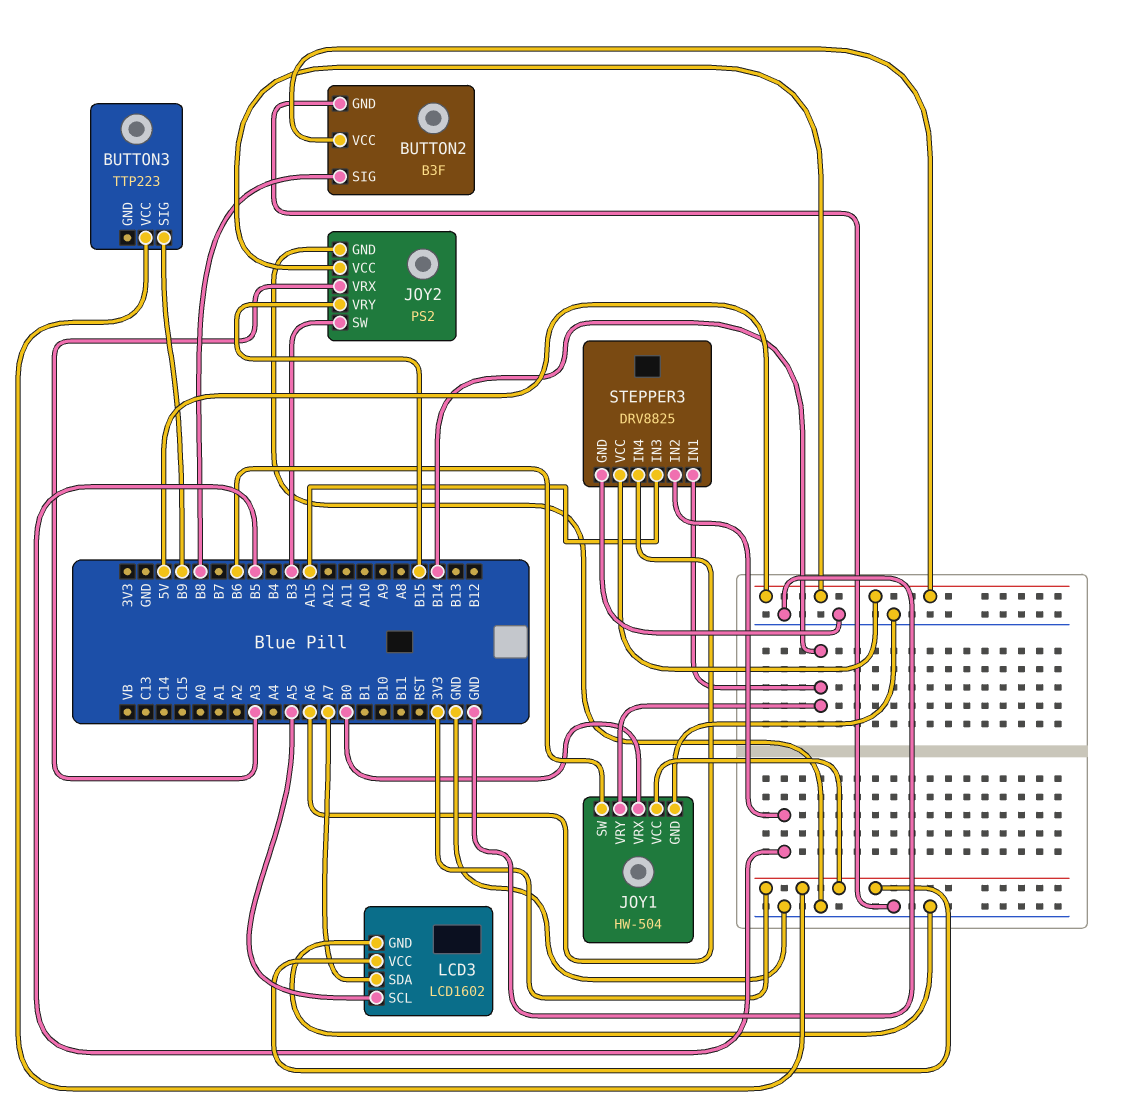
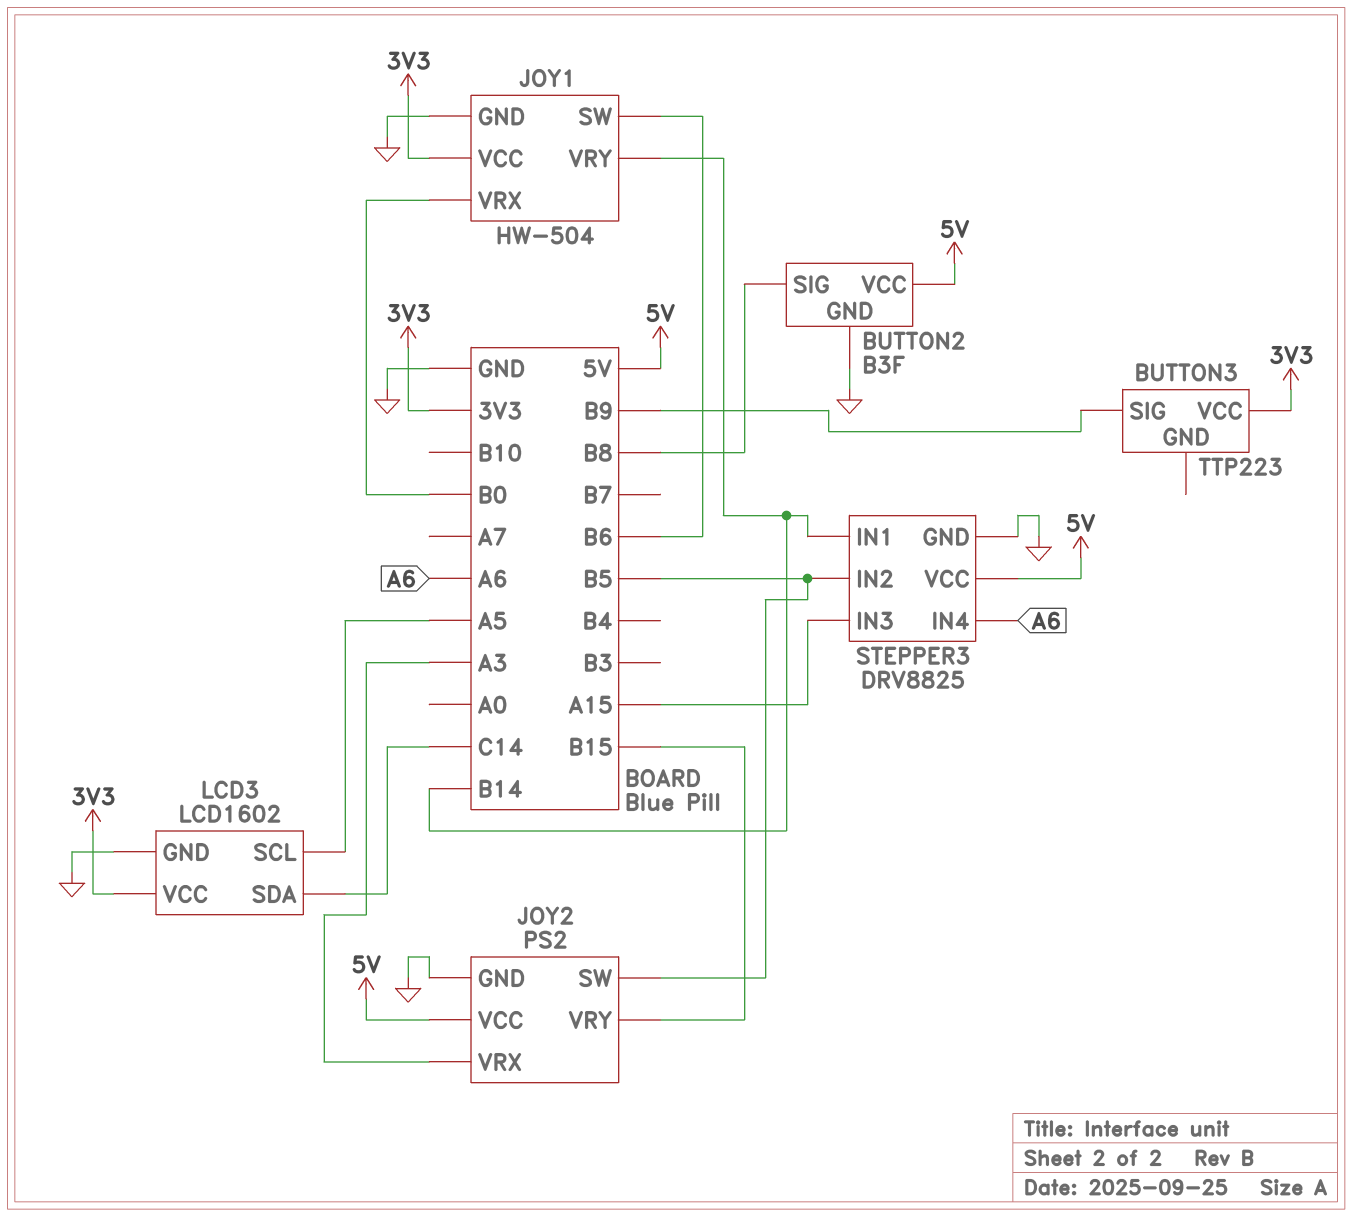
JOY2 pin SW: B3 -> B5
LCD3 pin SDA: A7 -> C14

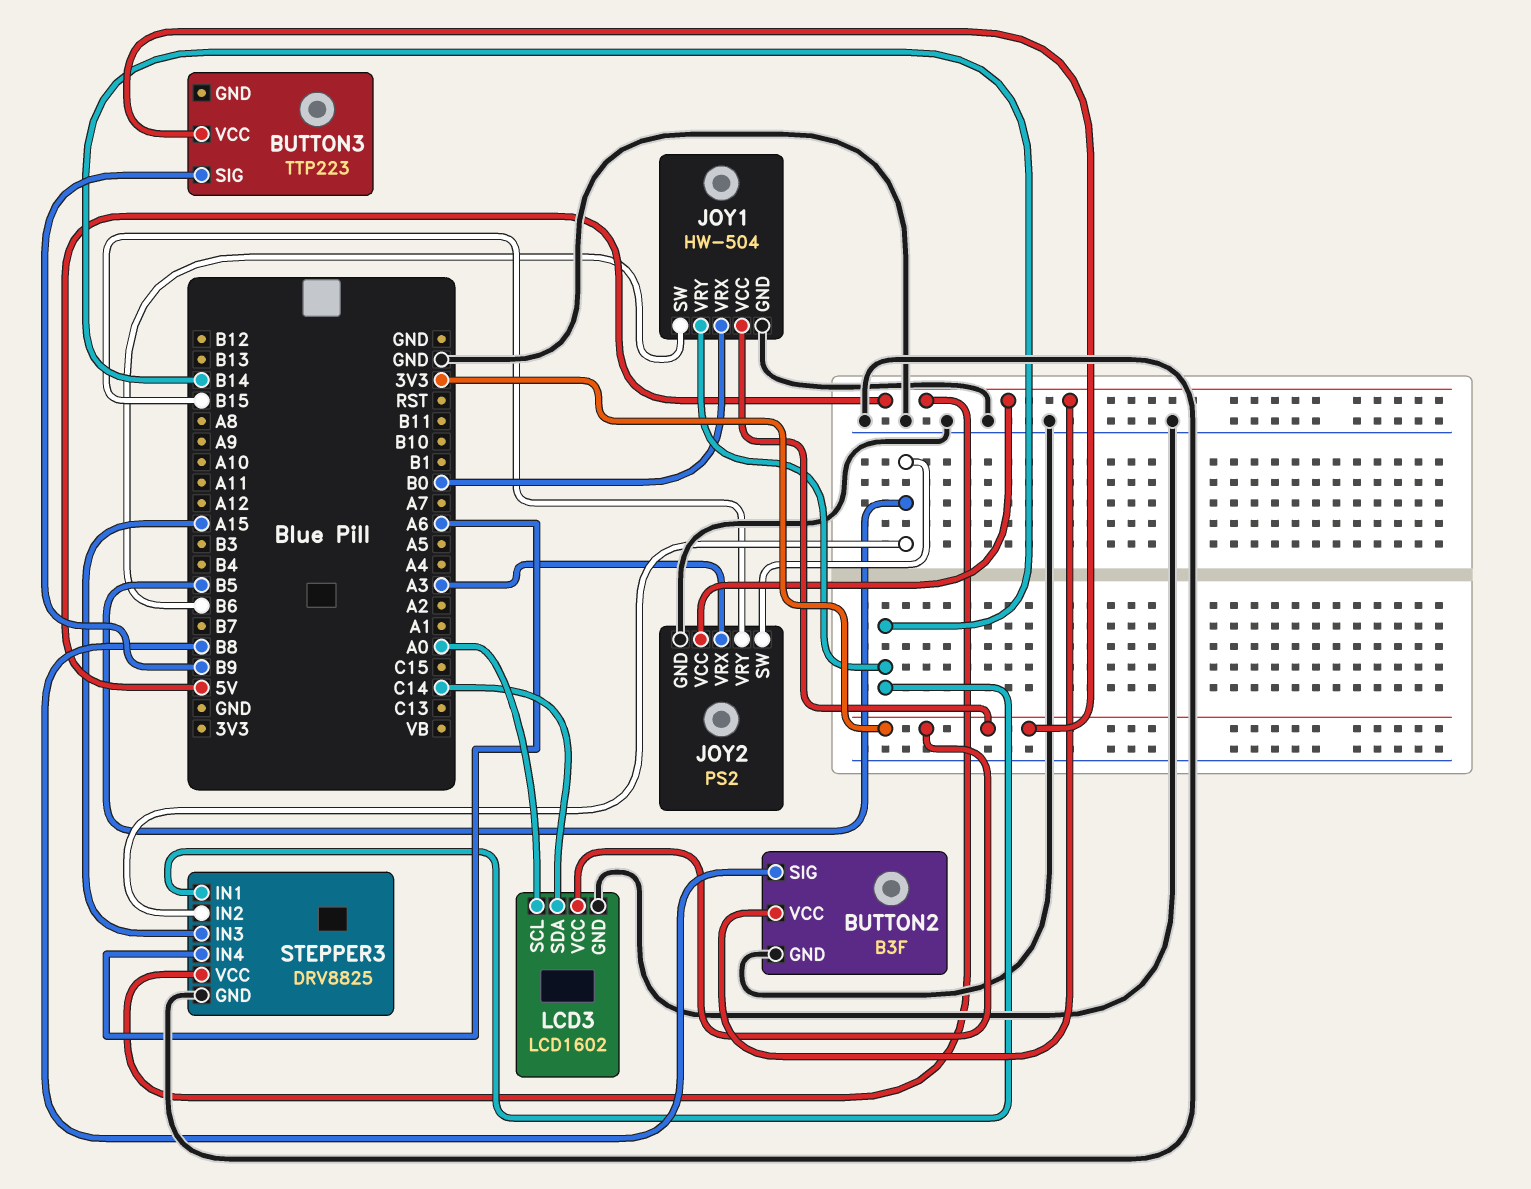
LCD3 pin SCL: A5 -> A0

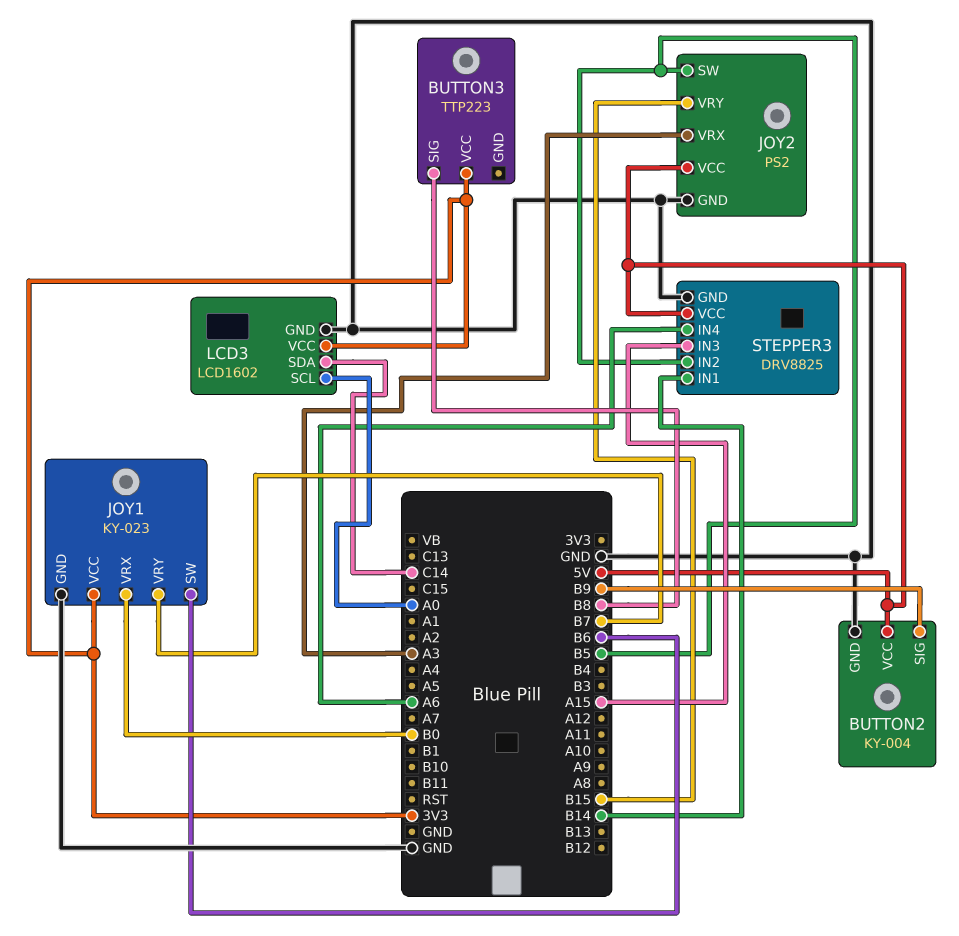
BUTTON2: B3F -> KY-004
BUTTON2 pin SIG: B8 -> B9
BUTTON3 pin SIG: B9 -> B8
JOY1: HW-504 -> KY-023
JOY1 pin VRY: B14 -> B7

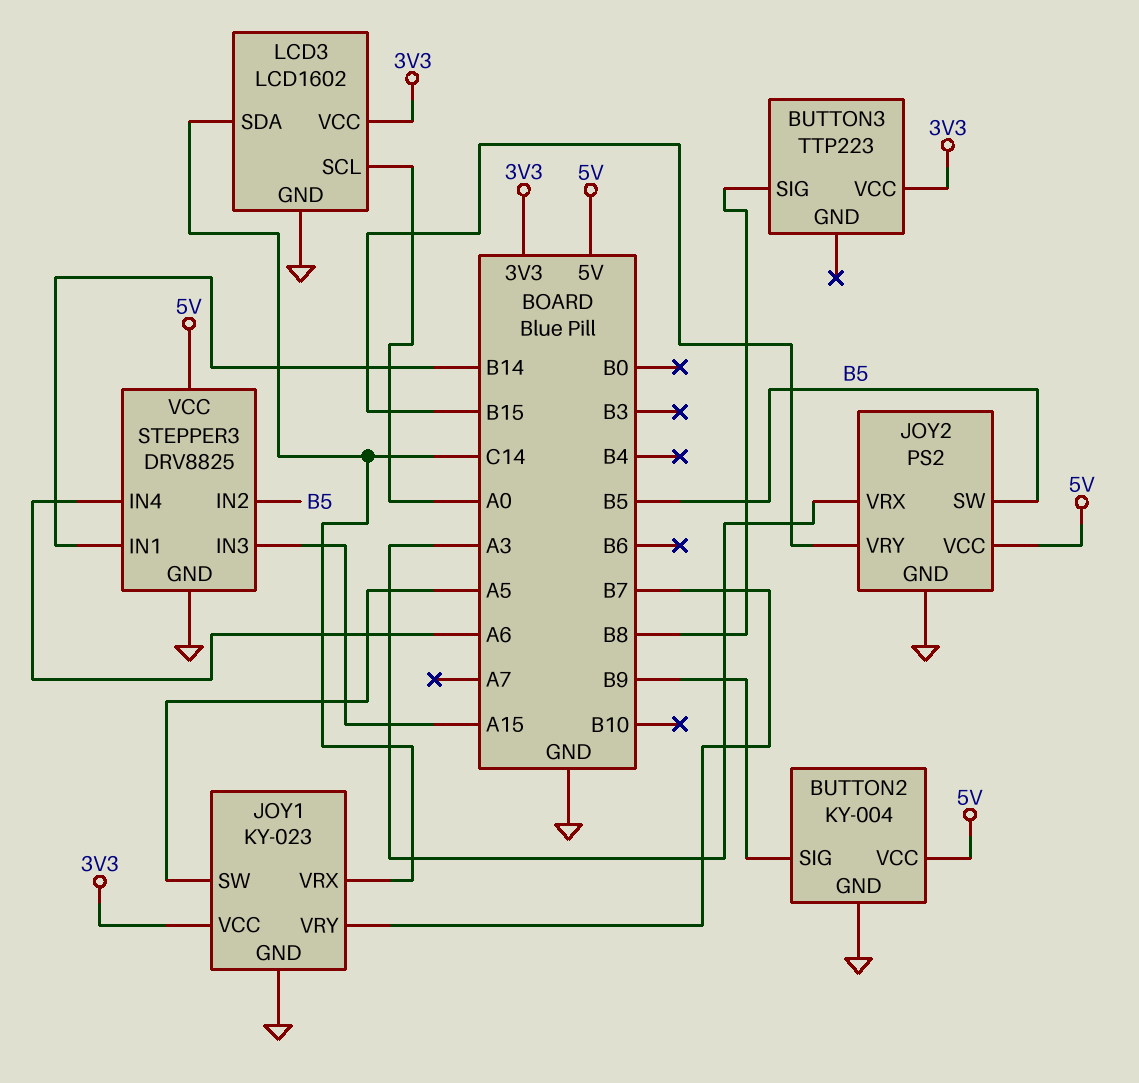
JOY1 pin SW: B6 -> A5
JOY1 pin VRX: B0 -> C14

